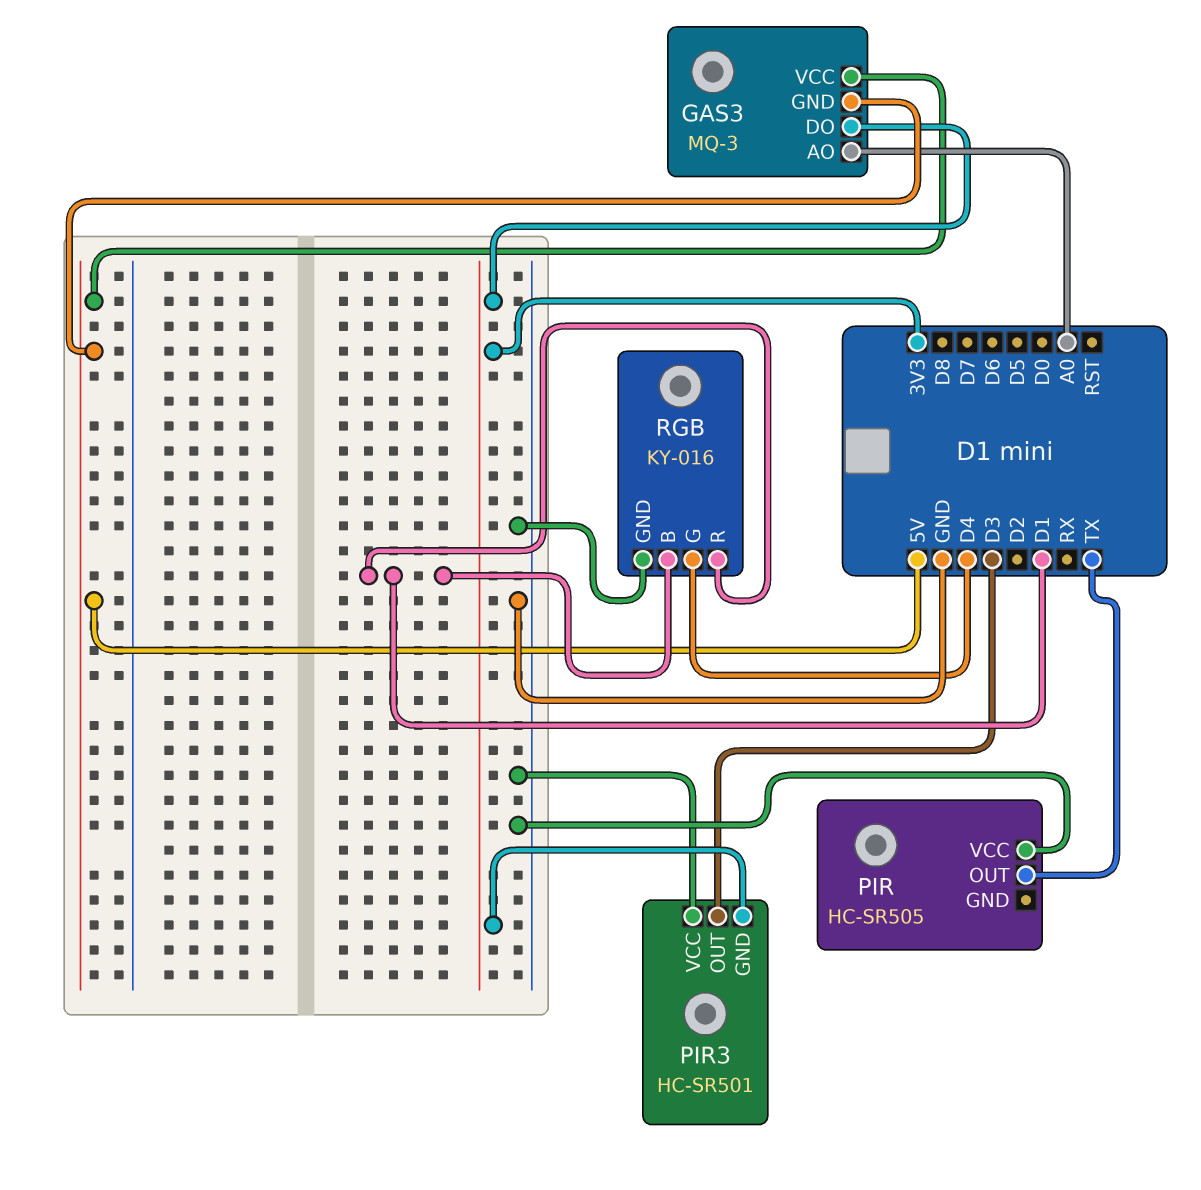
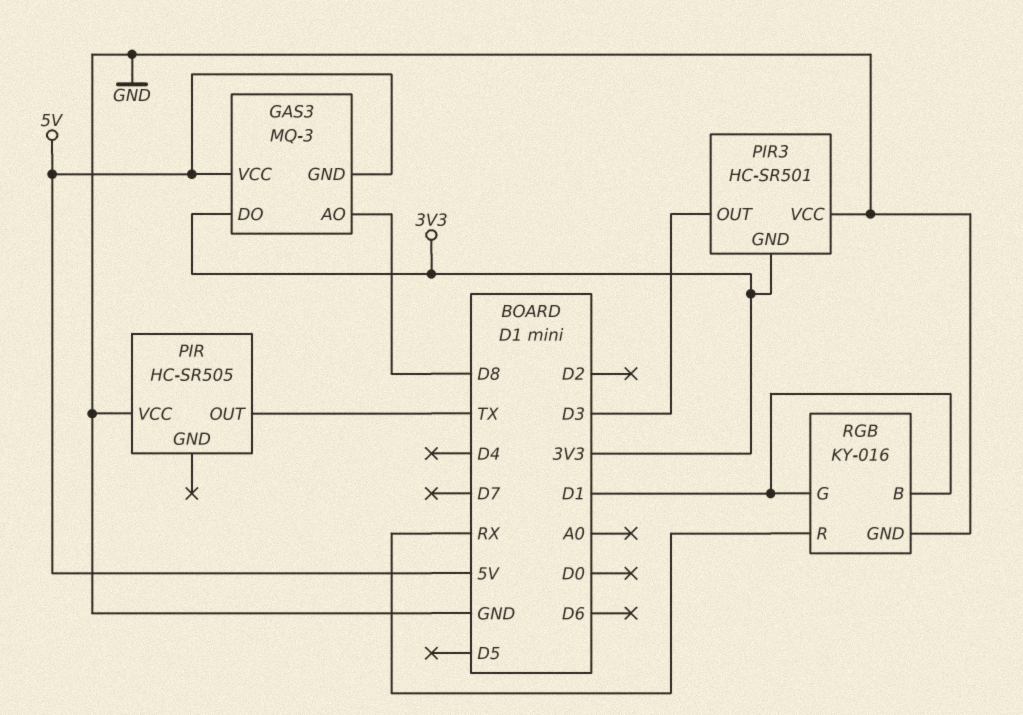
GAS3 pin AO: A0 -> D8
RGB pin G: D4 -> D1
RGB pin R: D1 -> RX

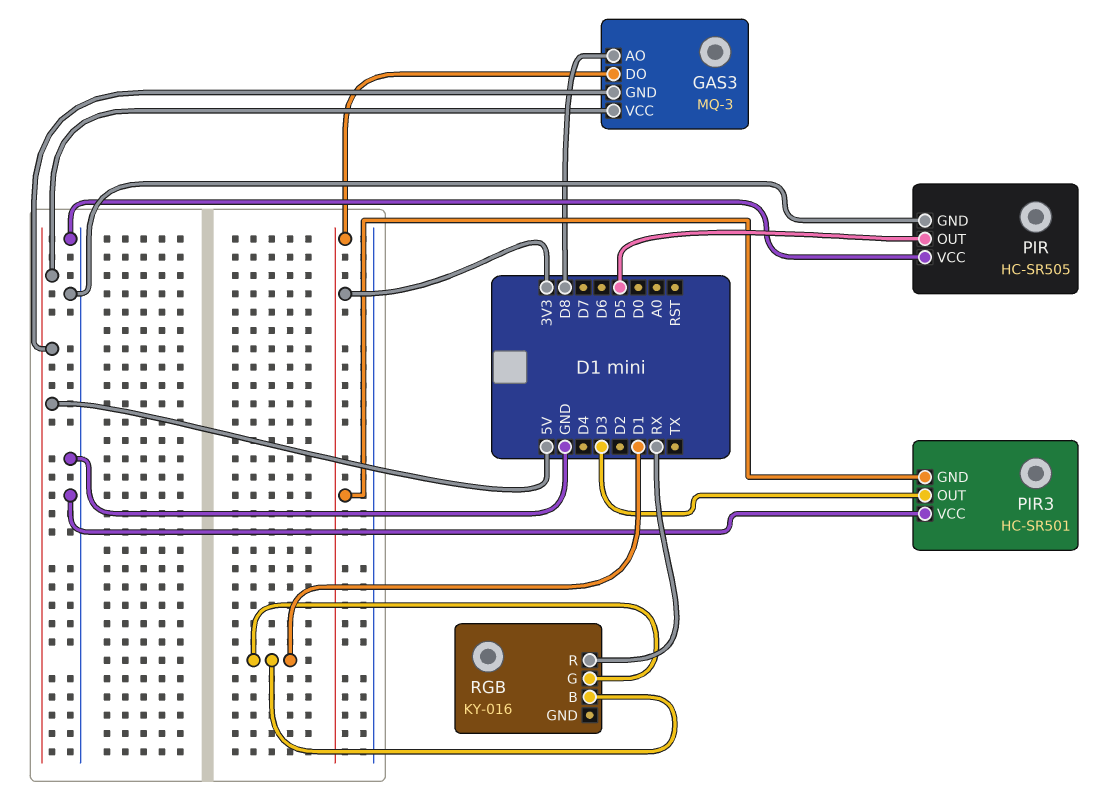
PIR pin GND: none -> GND
PIR pin OUT: TX -> D5
RGB pin GND: GND -> none

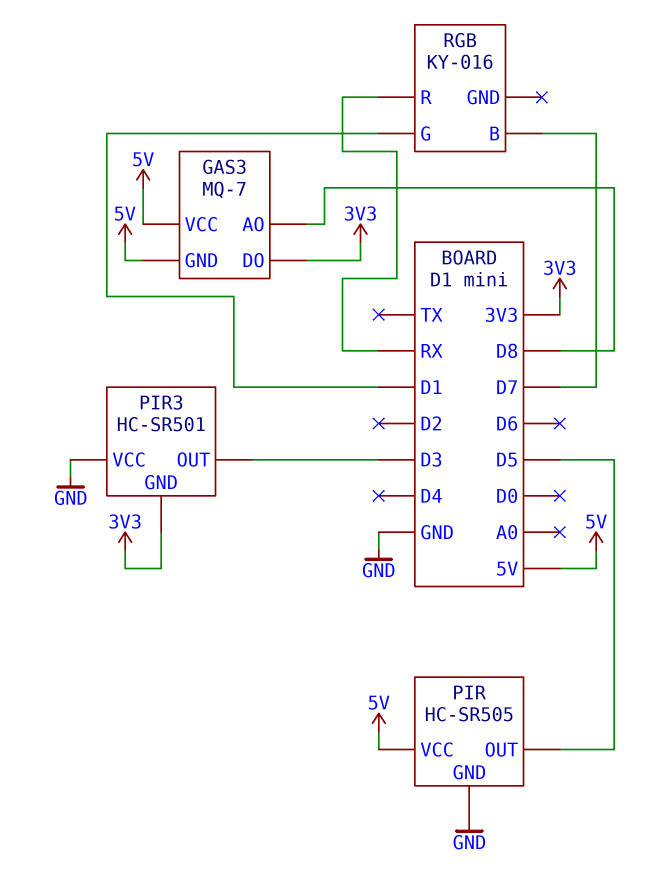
GAS3: MQ-3 -> MQ-7
PIR pin VCC: GND -> 5V
RGB pin B: D1 -> D7

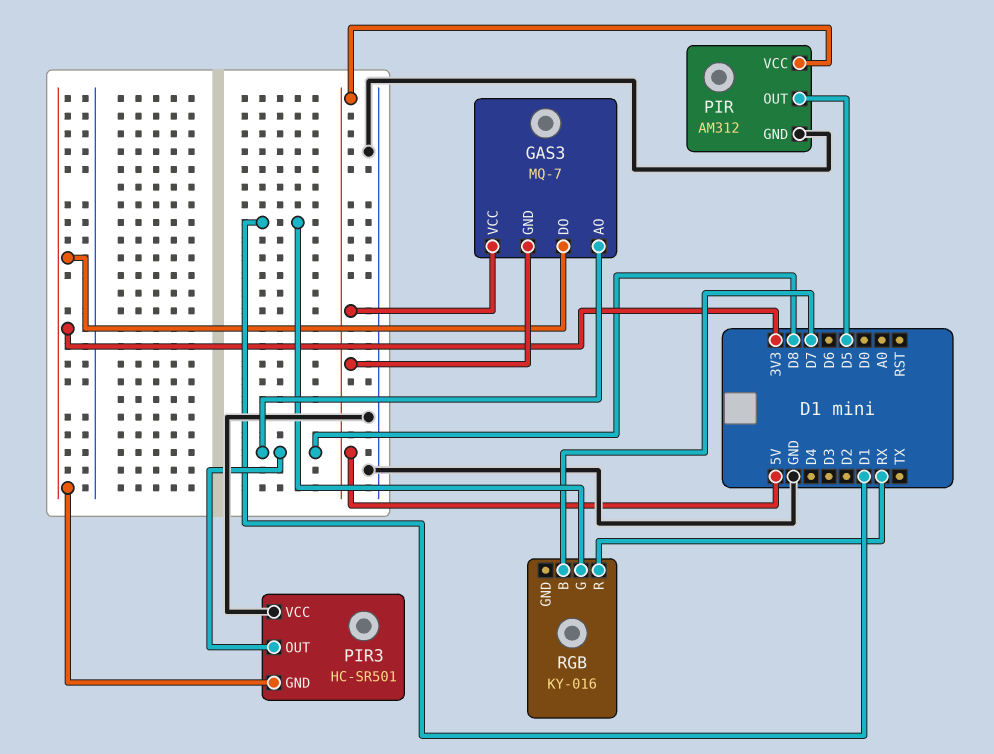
PIR: HC-SR505 -> AM312
PIR3 pin OUT: D3 -> D8

